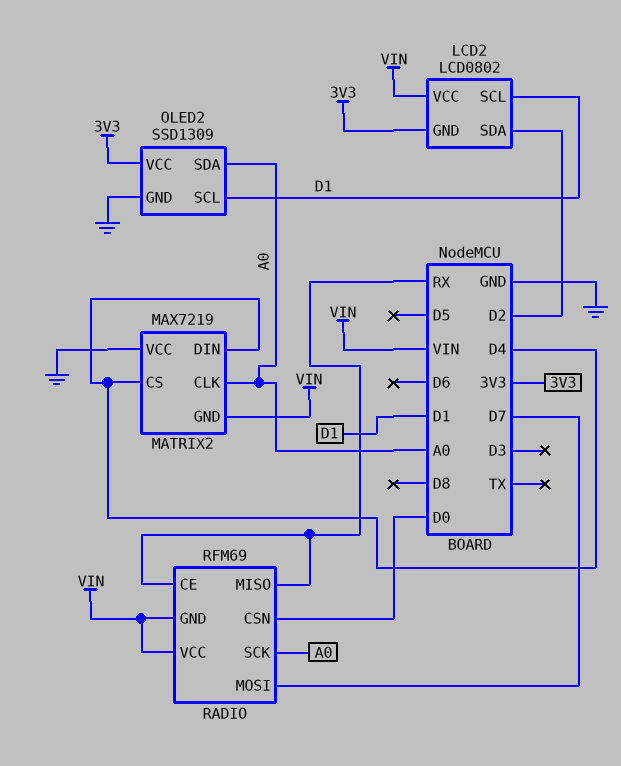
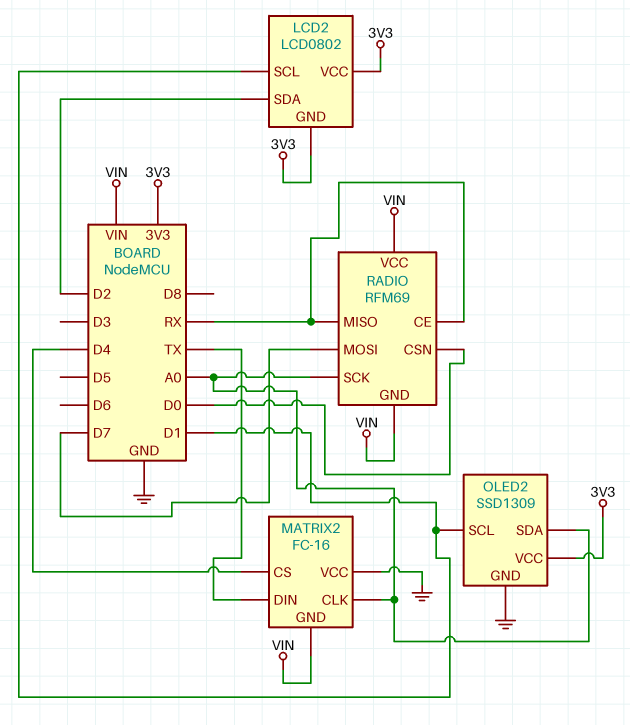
LCD2 pin VCC: VIN -> 3V3
MATRIX2: MAX7219 -> FC-16
MATRIX2 pin DIN: D4 -> TX

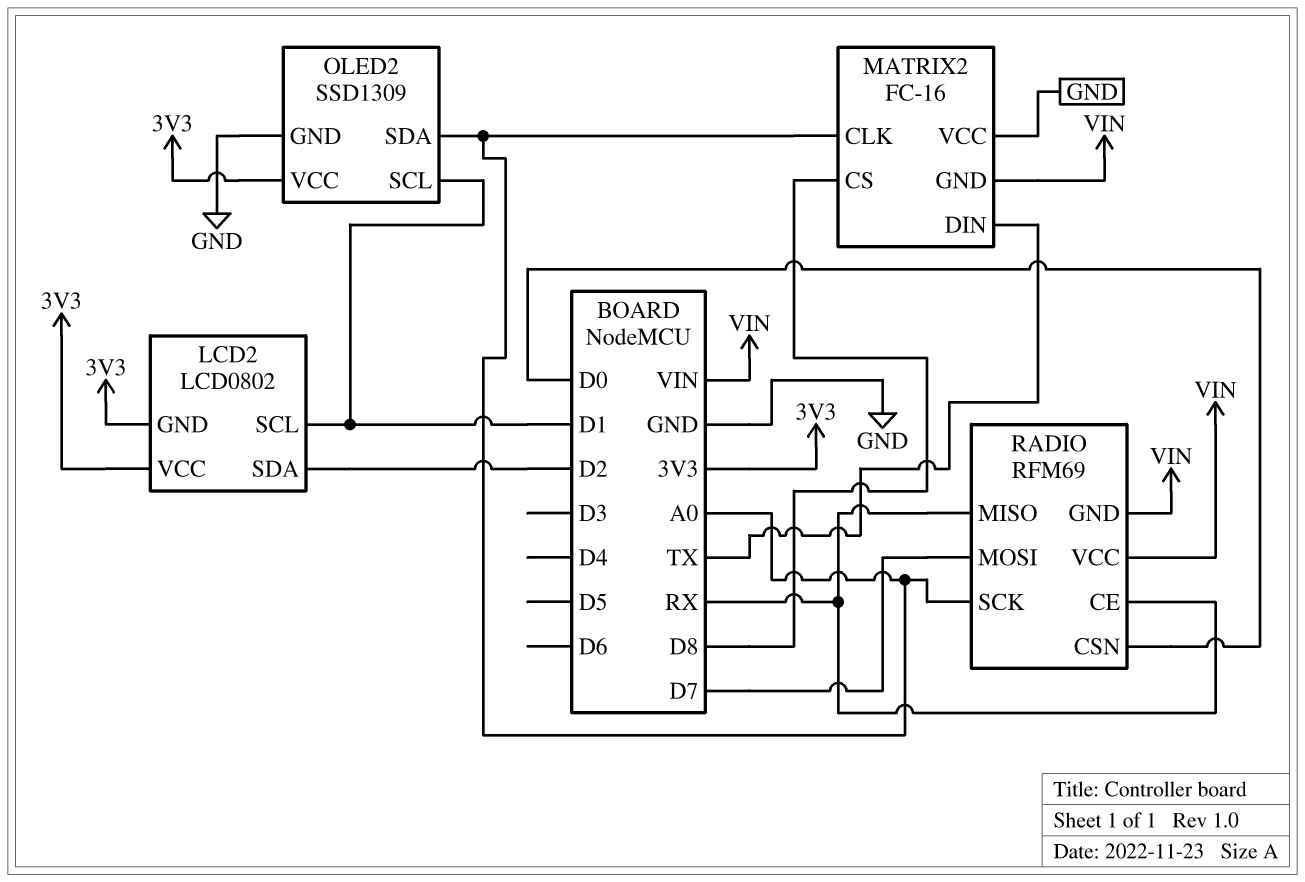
MATRIX2 pin CS: D4 -> D8

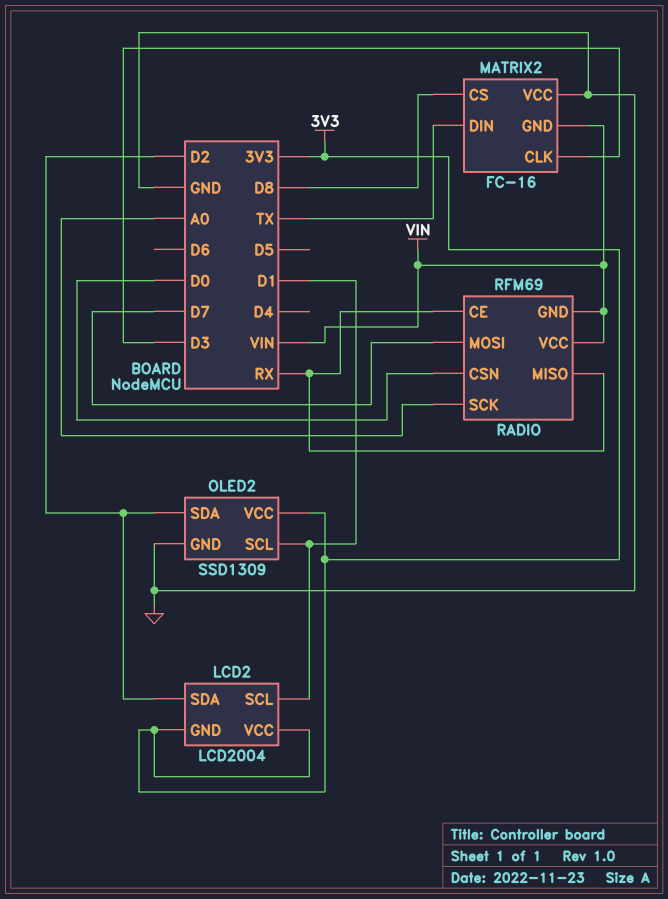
LCD2: LCD0802 -> LCD2004
MATRIX2 pin CLK: A0 -> D3
OLED2 pin SDA: A0 -> D2

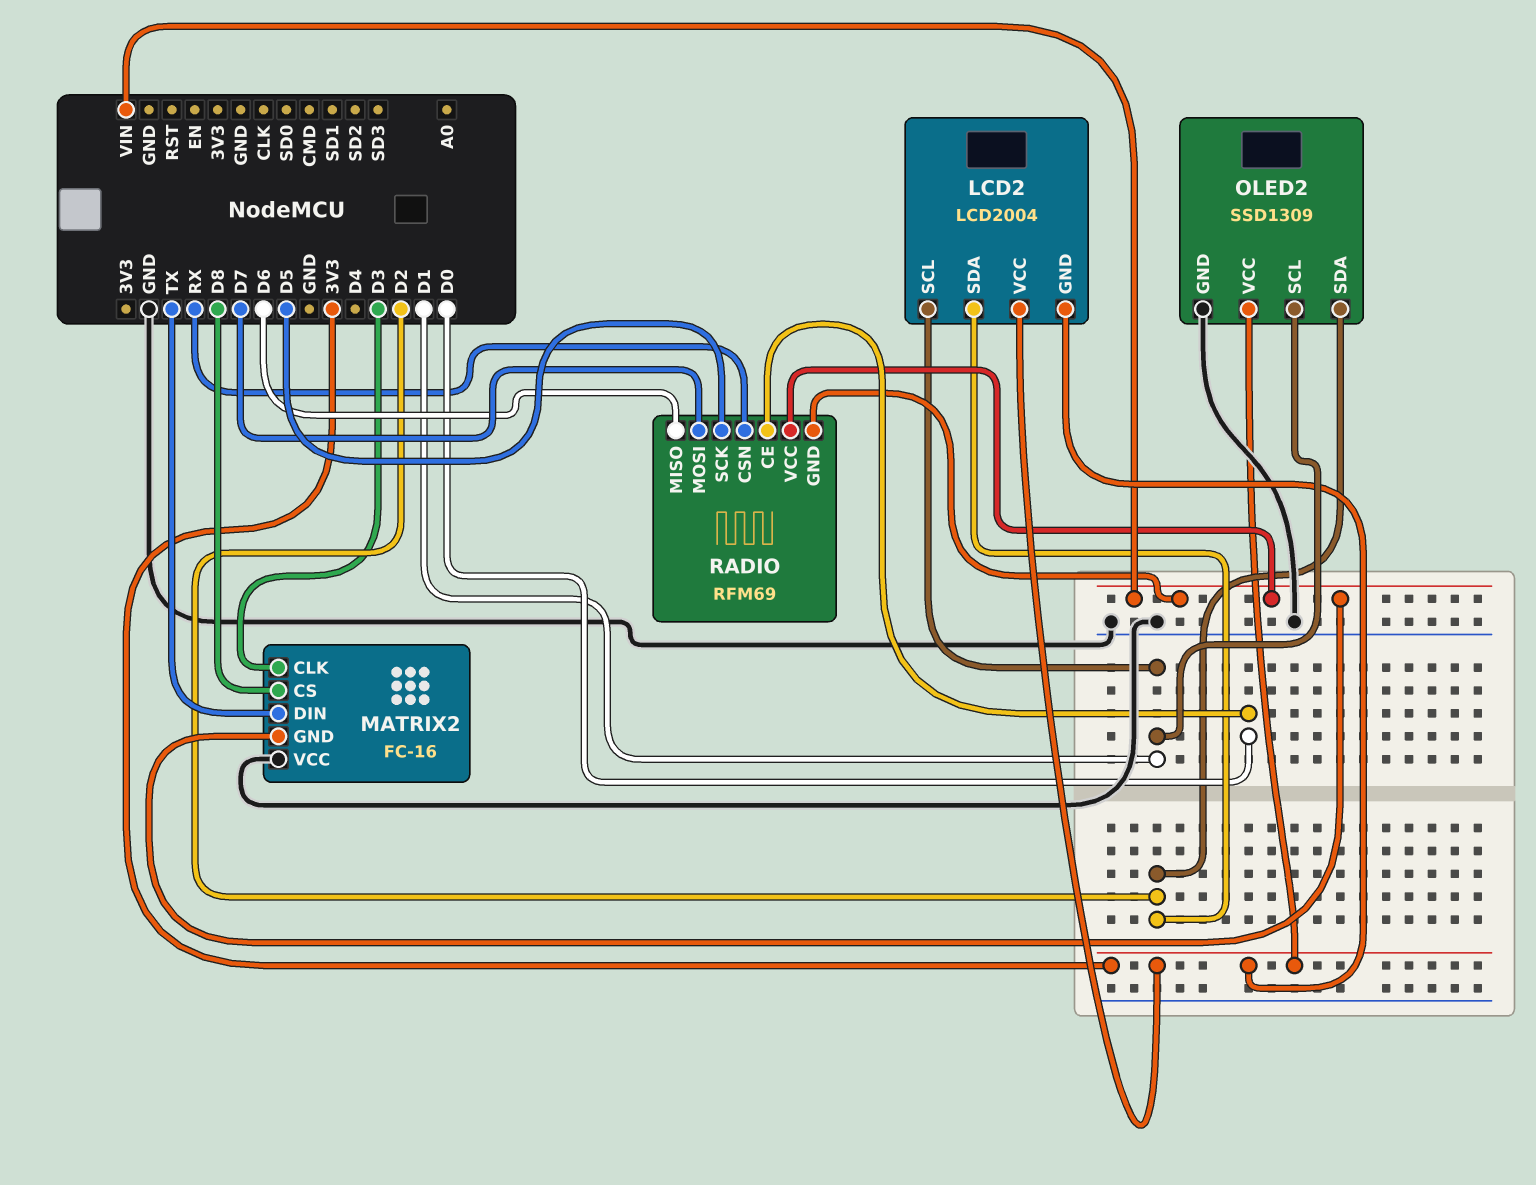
RADIO pin CE: RX -> D0
RADIO pin CSN: D0 -> RX
RADIO pin MISO: RX -> D6
RADIO pin SCK: A0 -> D5

